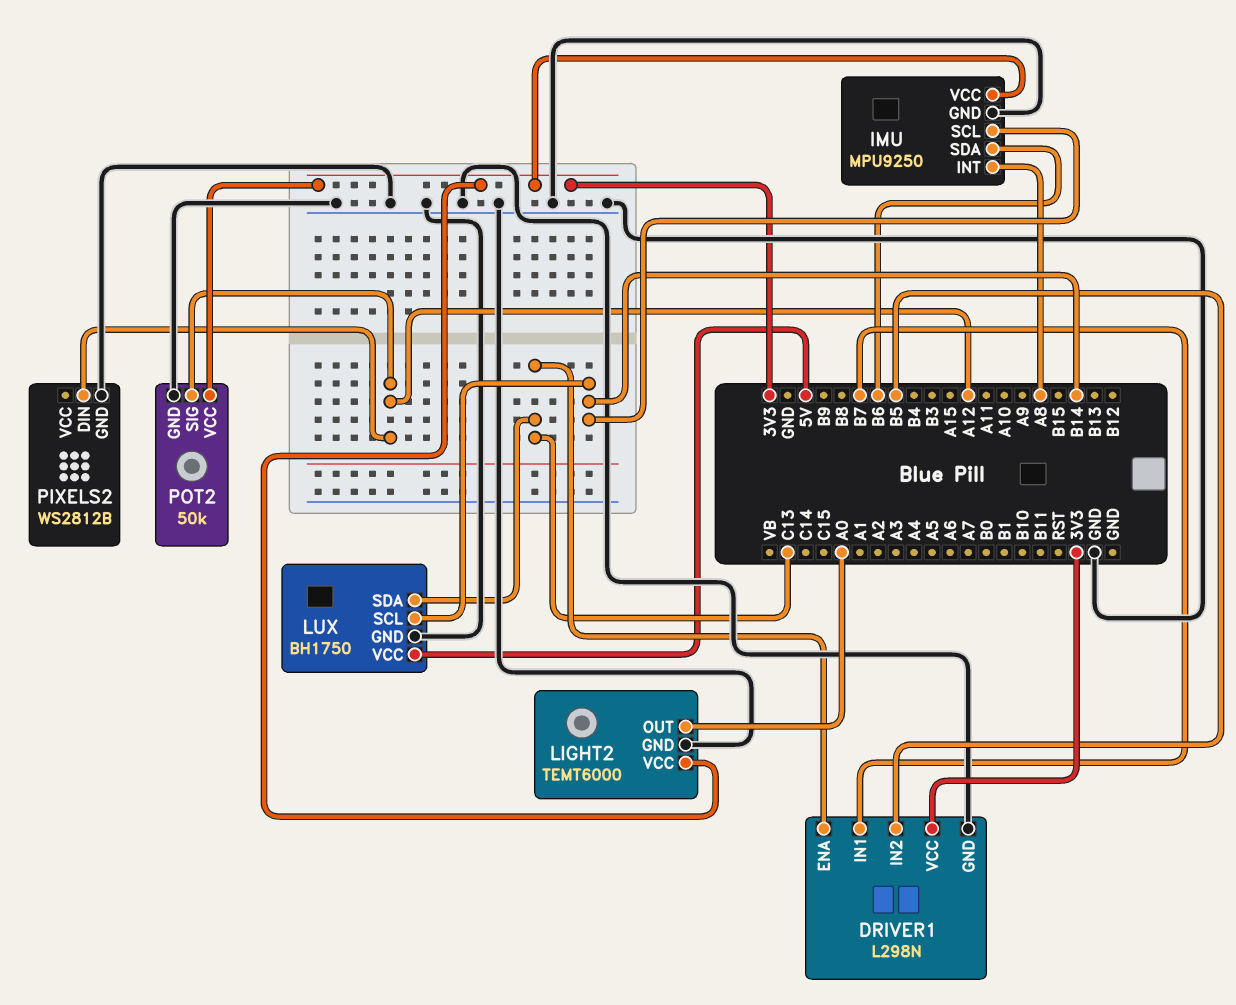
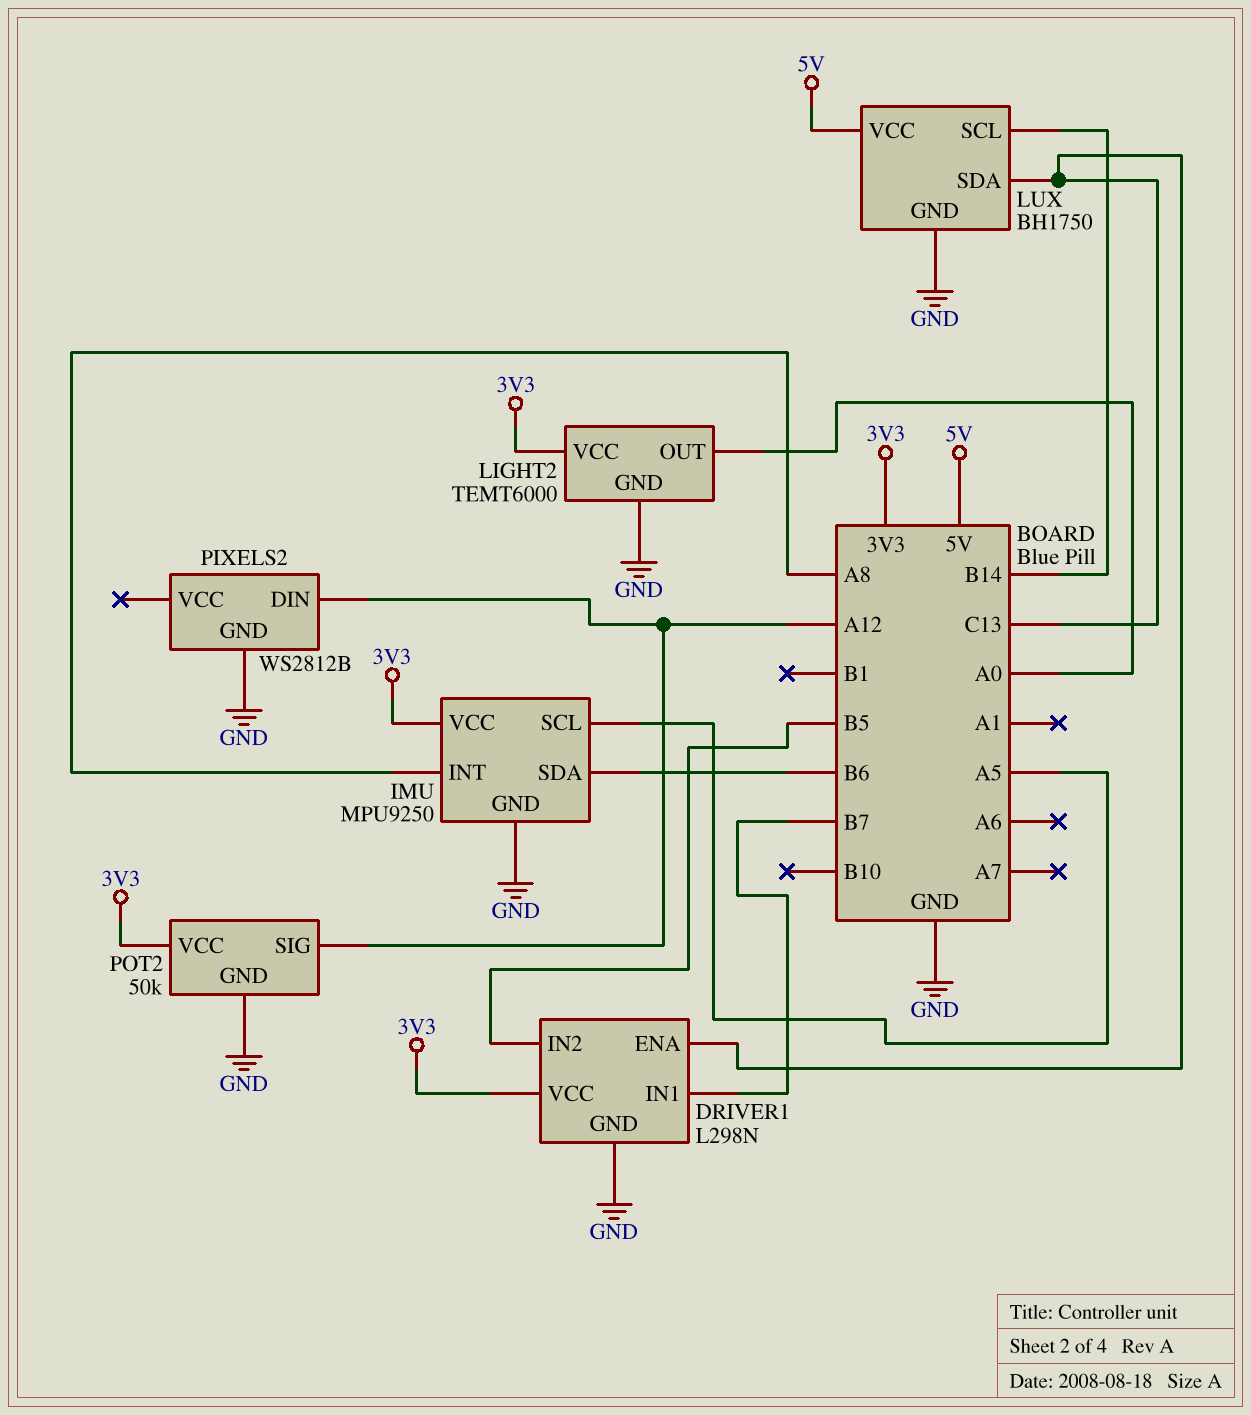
IMU pin SCL: B14 -> A5

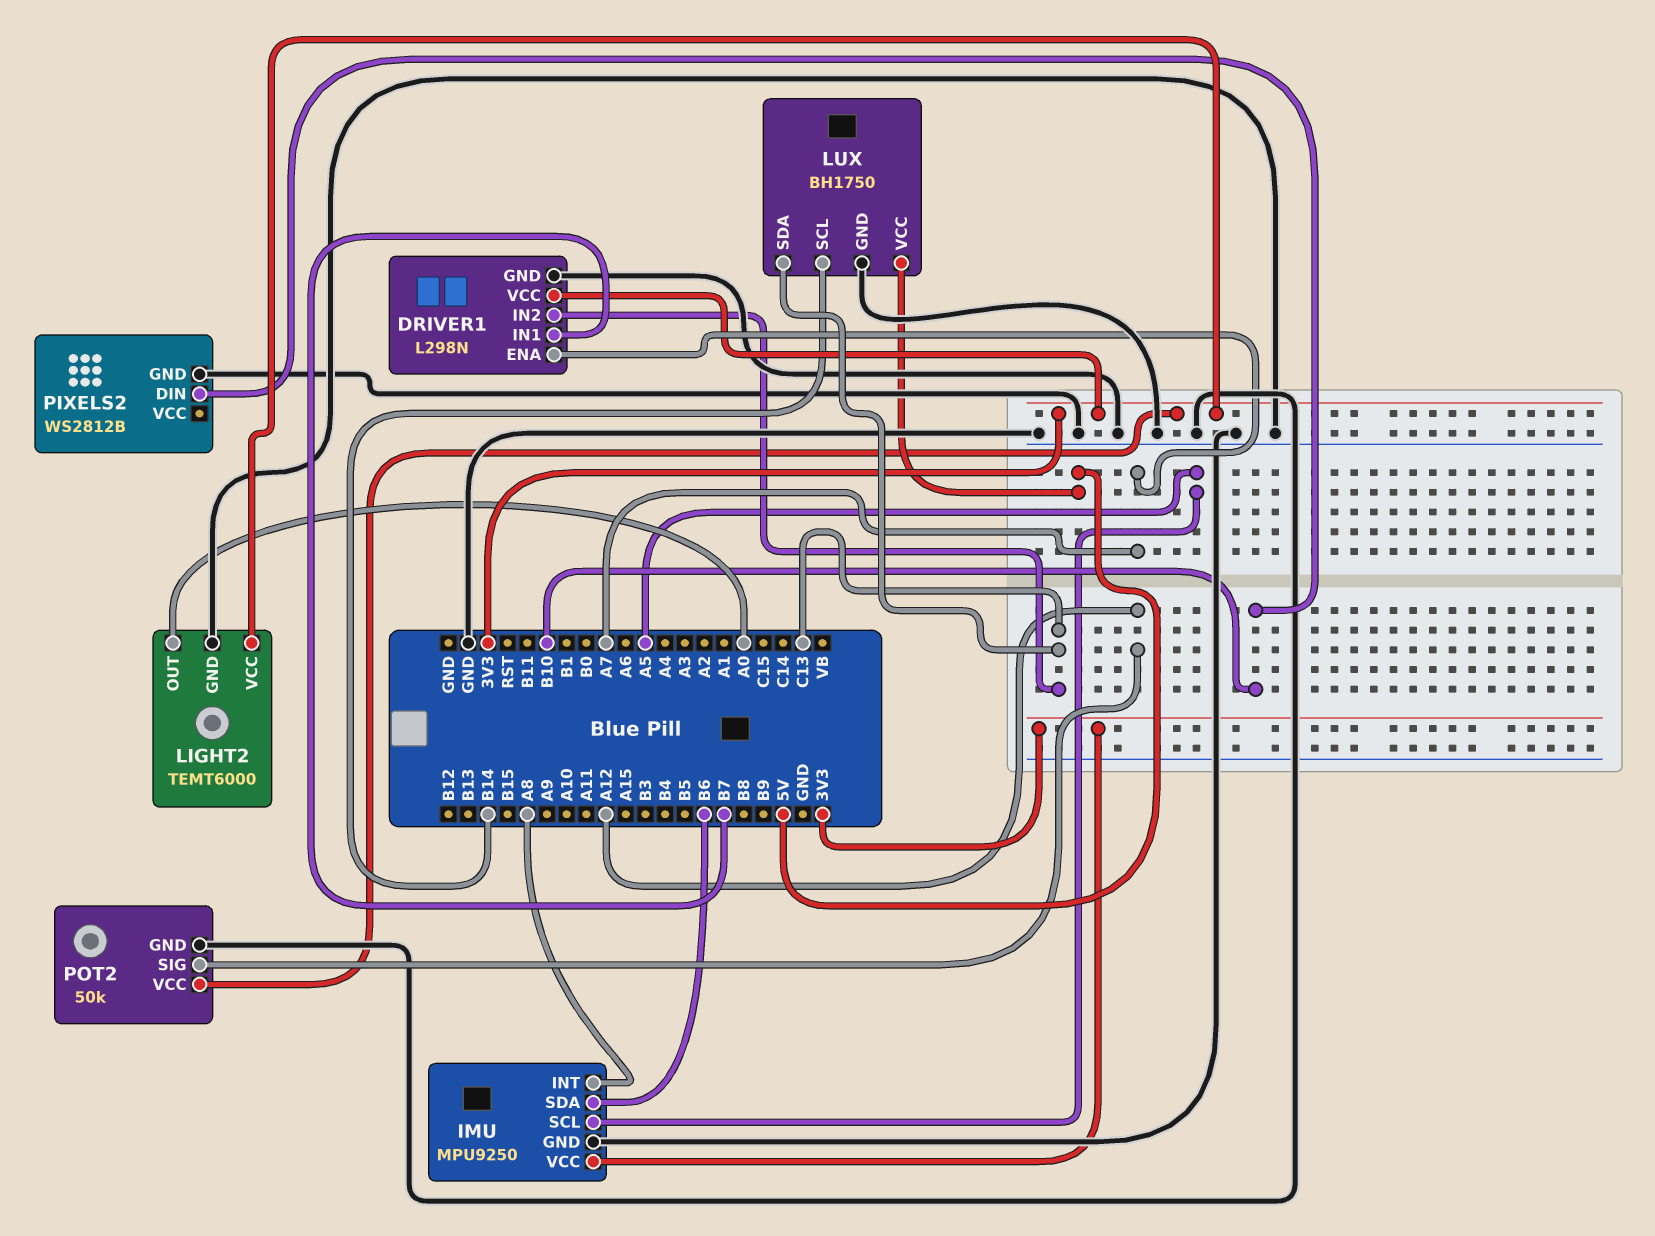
DRIVER1 pin ENA: C13 -> A7
DRIVER1 pin IN2: B5 -> C13
PIXELS2 pin DIN: A12 -> B10

